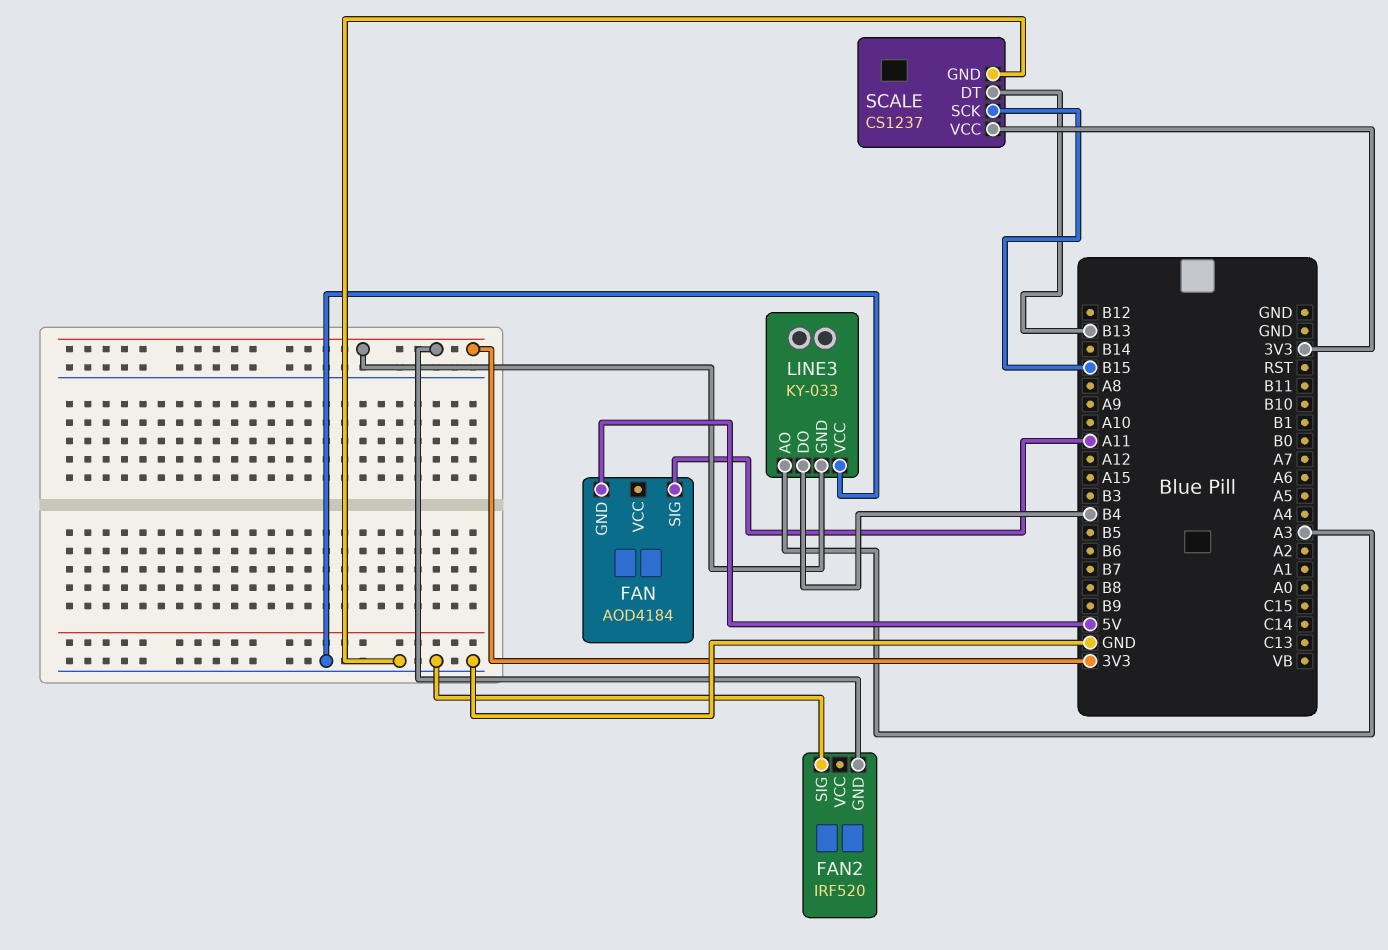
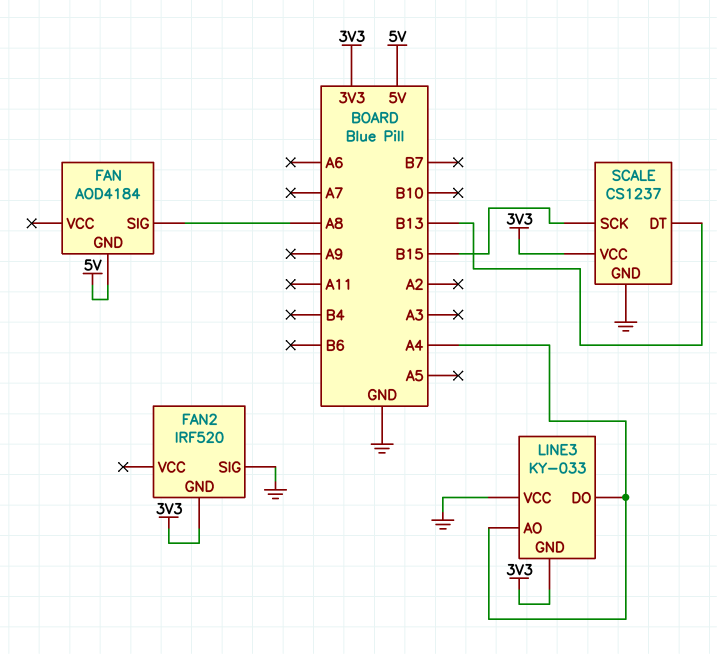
FAN pin SIG: A11 -> A8
LINE3 pin AO: A3 -> A4
LINE3 pin DO: B4 -> A4

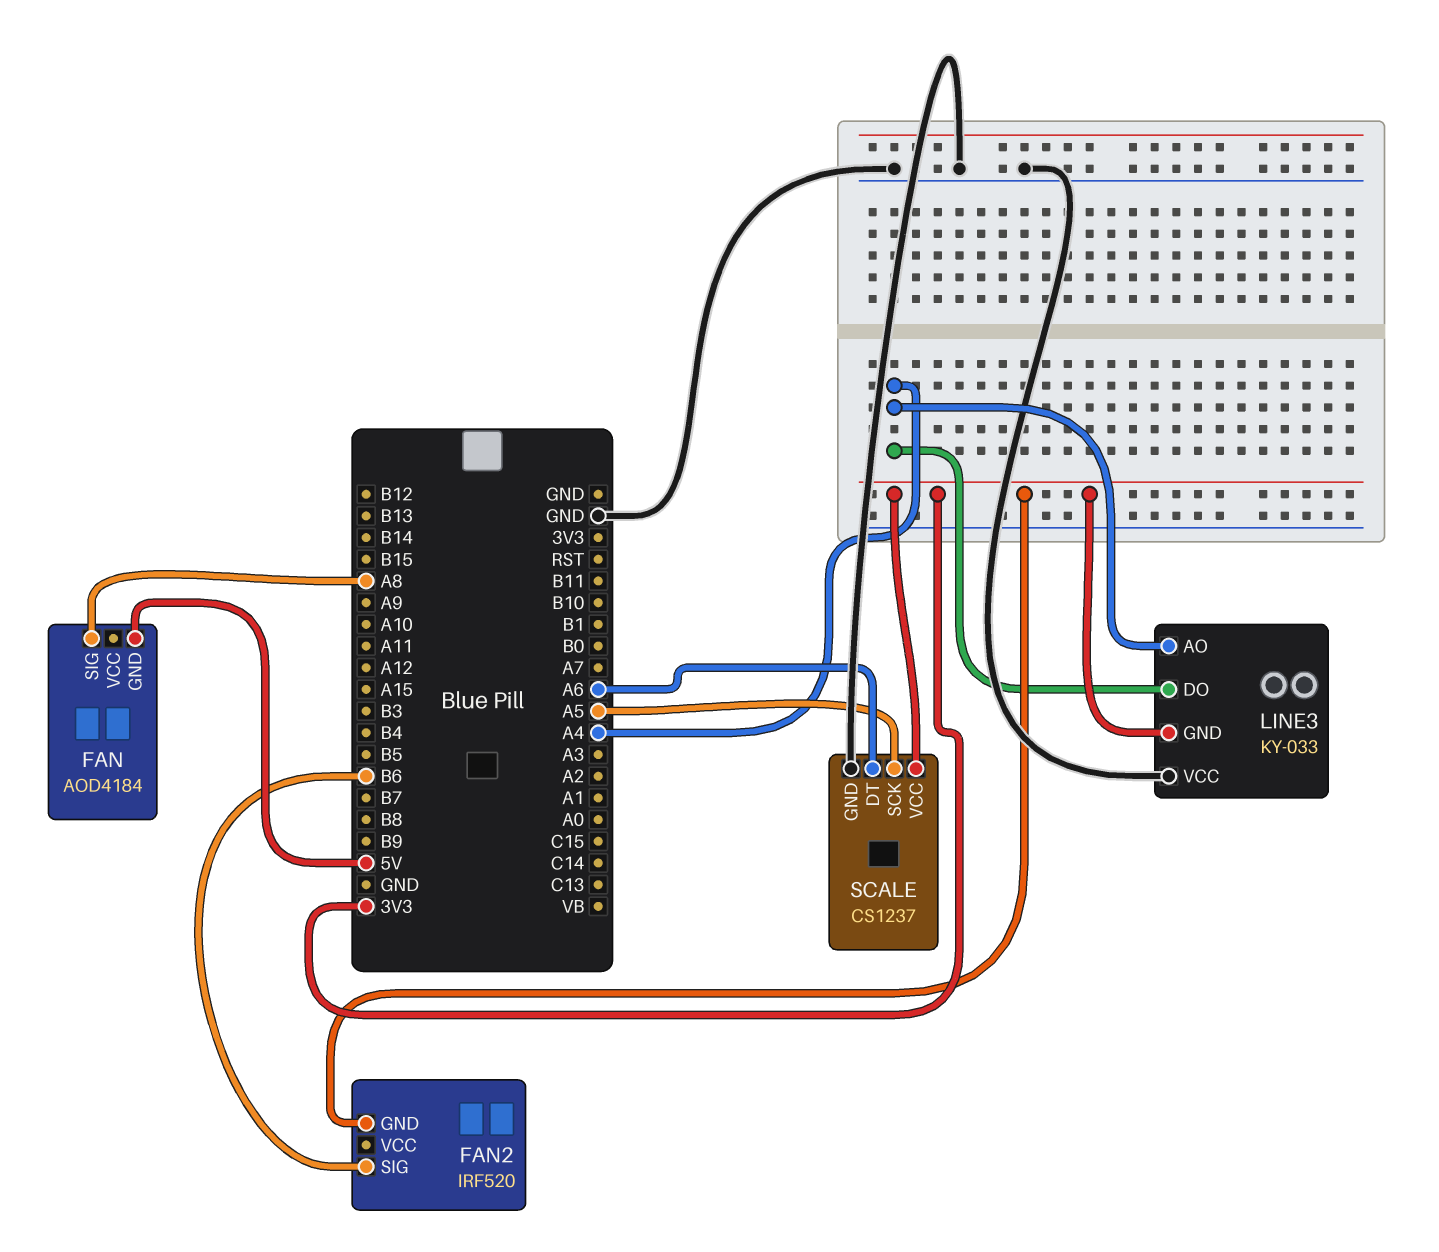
FAN2 pin SIG: GND -> B6
SCALE pin DT: B13 -> A6
SCALE pin SCK: B15 -> A5

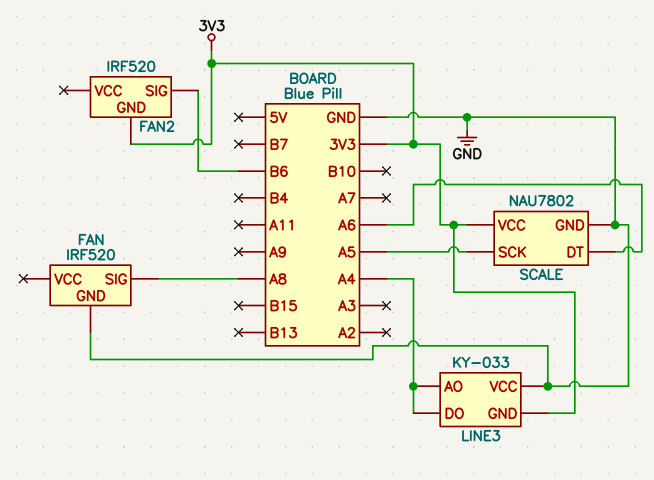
FAN: AOD4184 -> IRF520
FAN pin GND: 5V -> GND
SCALE: CS1237 -> NAU7802

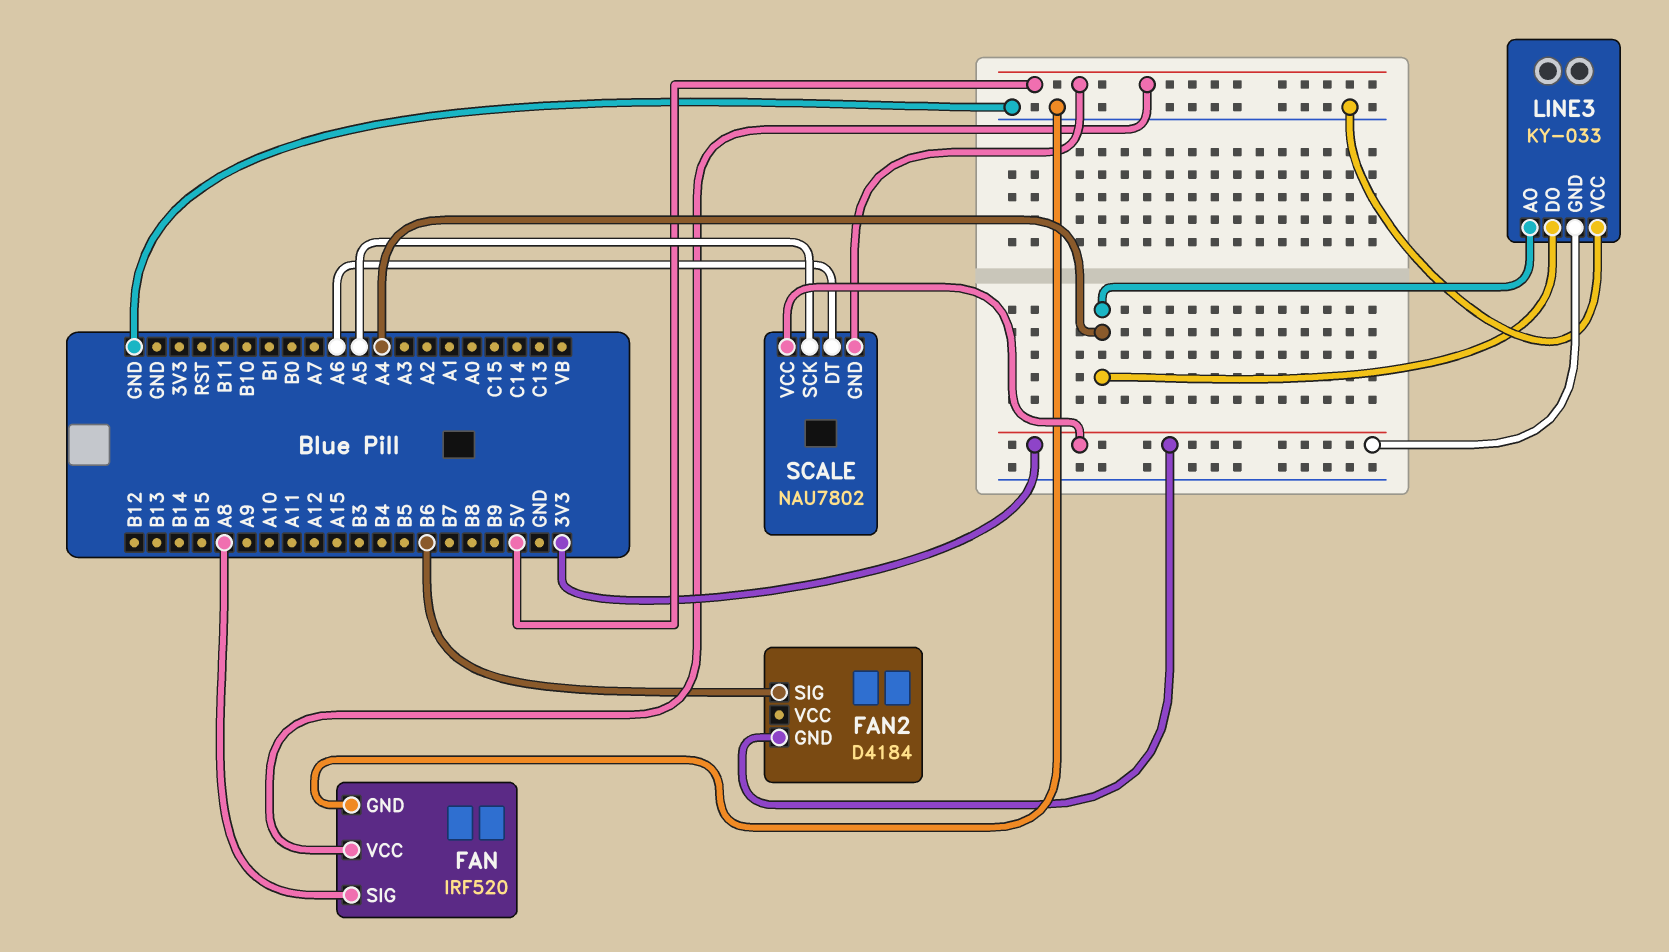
FAN pin VCC: none -> 5V
FAN2: IRF520 -> D4184
SCALE pin GND: GND -> 5V

